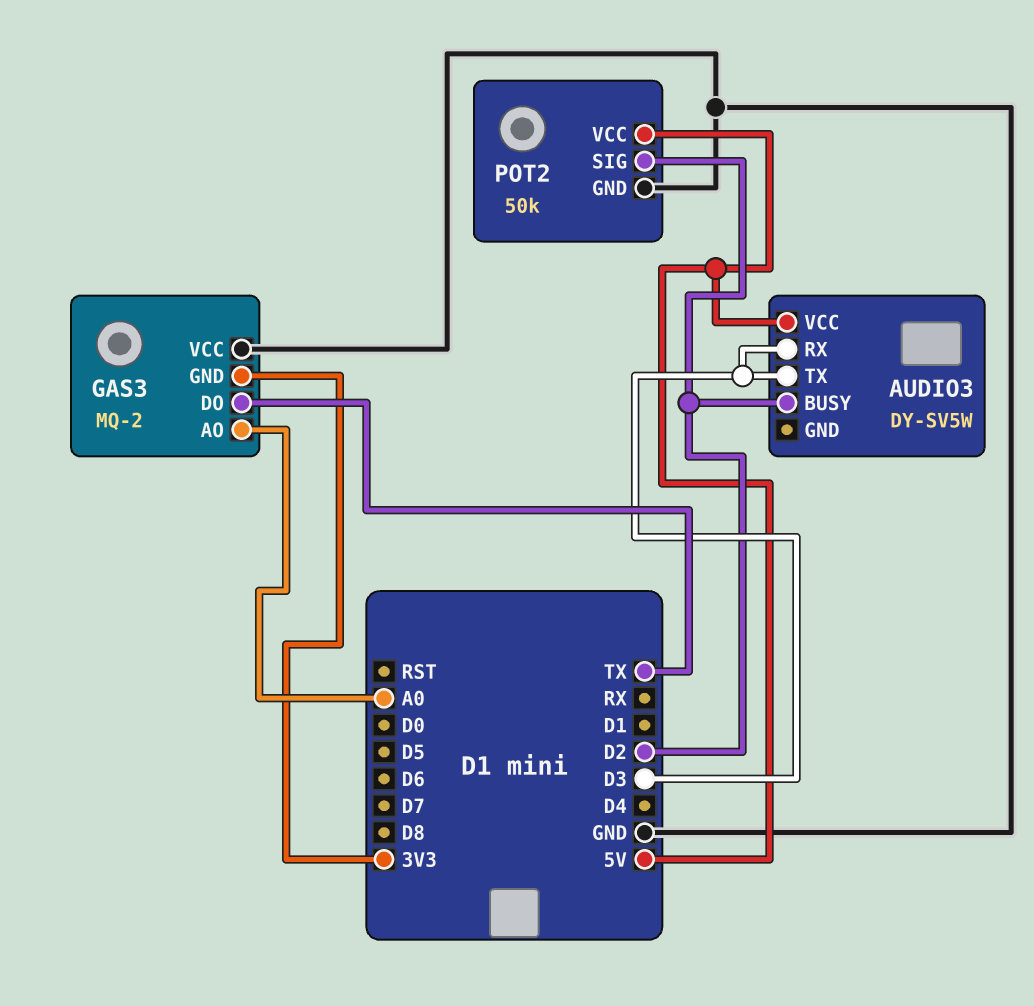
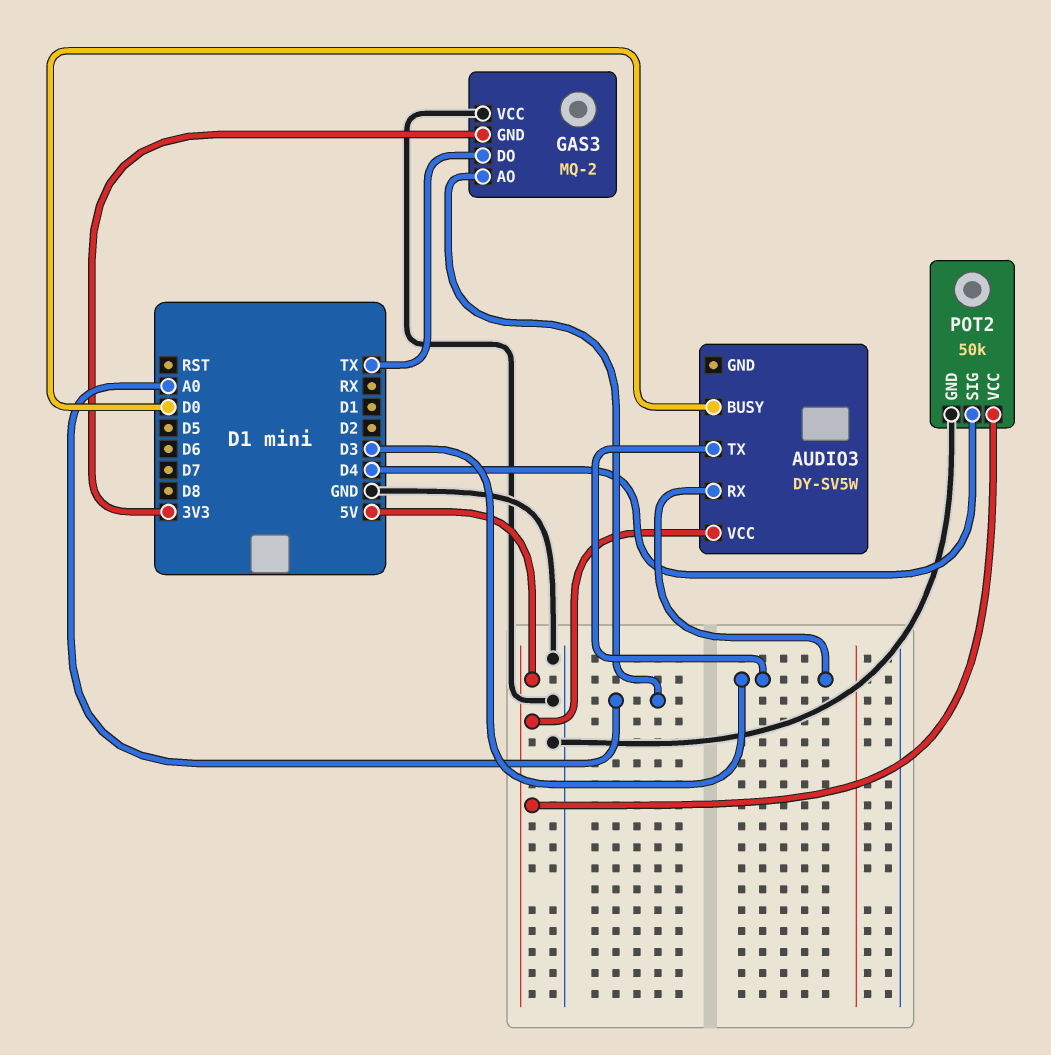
AUDIO3 pin BUSY: D2 -> D0
POT2 pin SIG: D2 -> D4

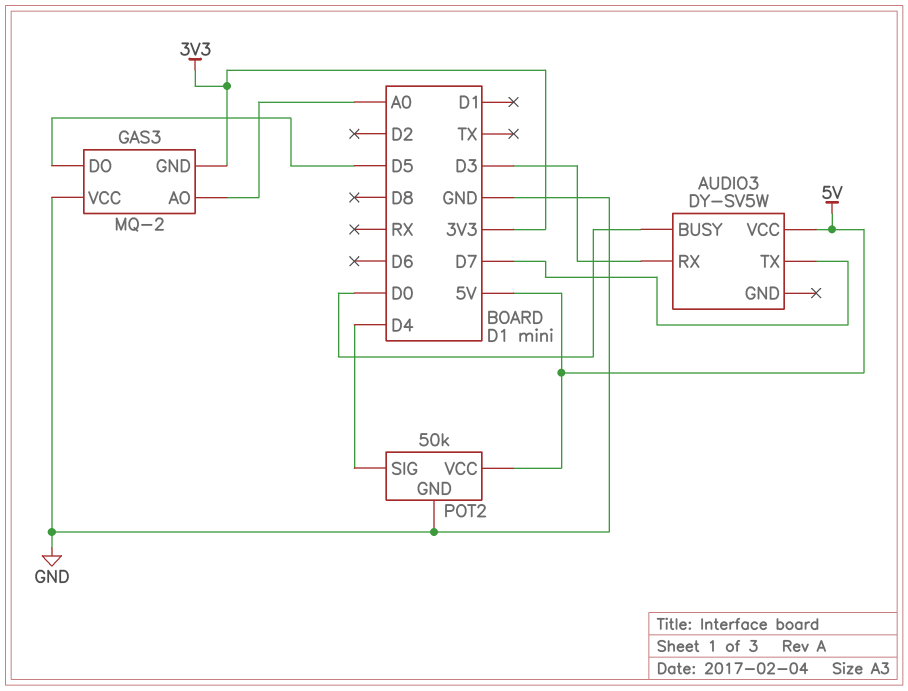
AUDIO3 pin TX: D3 -> D7
GAS3 pin DO: TX -> D5

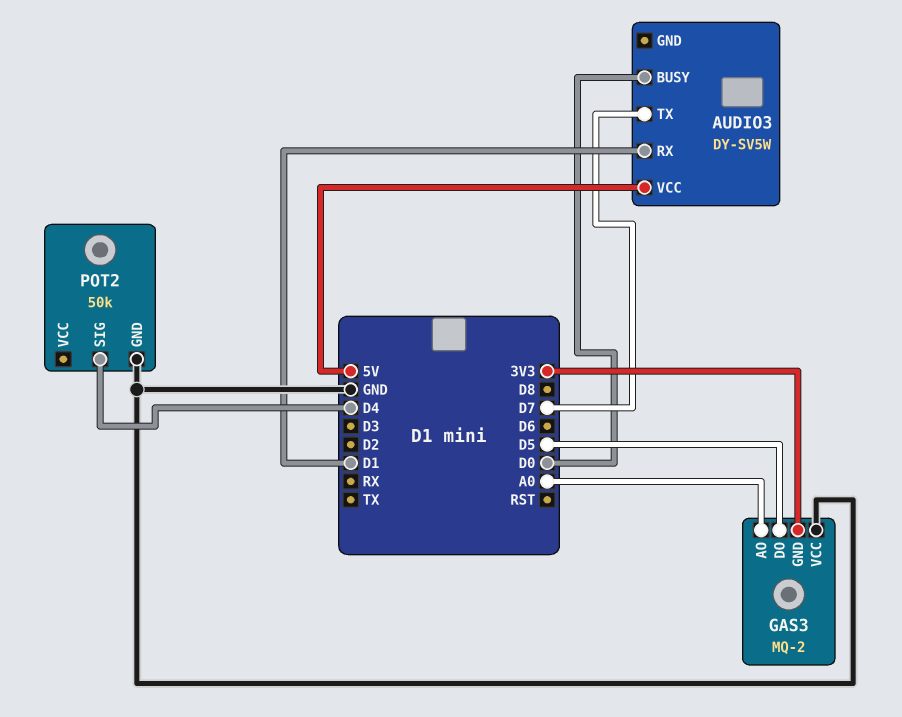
AUDIO3 pin RX: D3 -> D1
POT2 pin VCC: 5V -> none

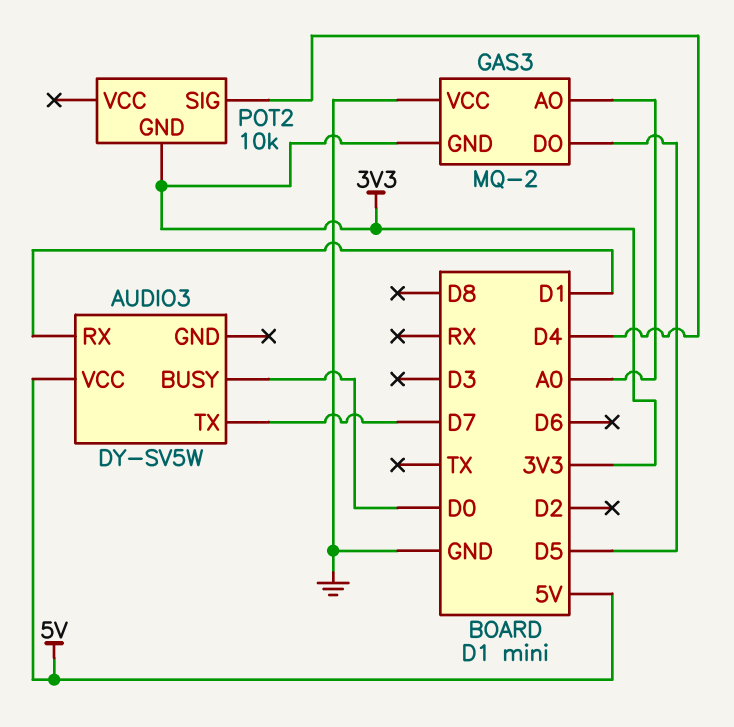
POT2: 50k -> 10k
POT2 pin GND: GND -> 3V3

